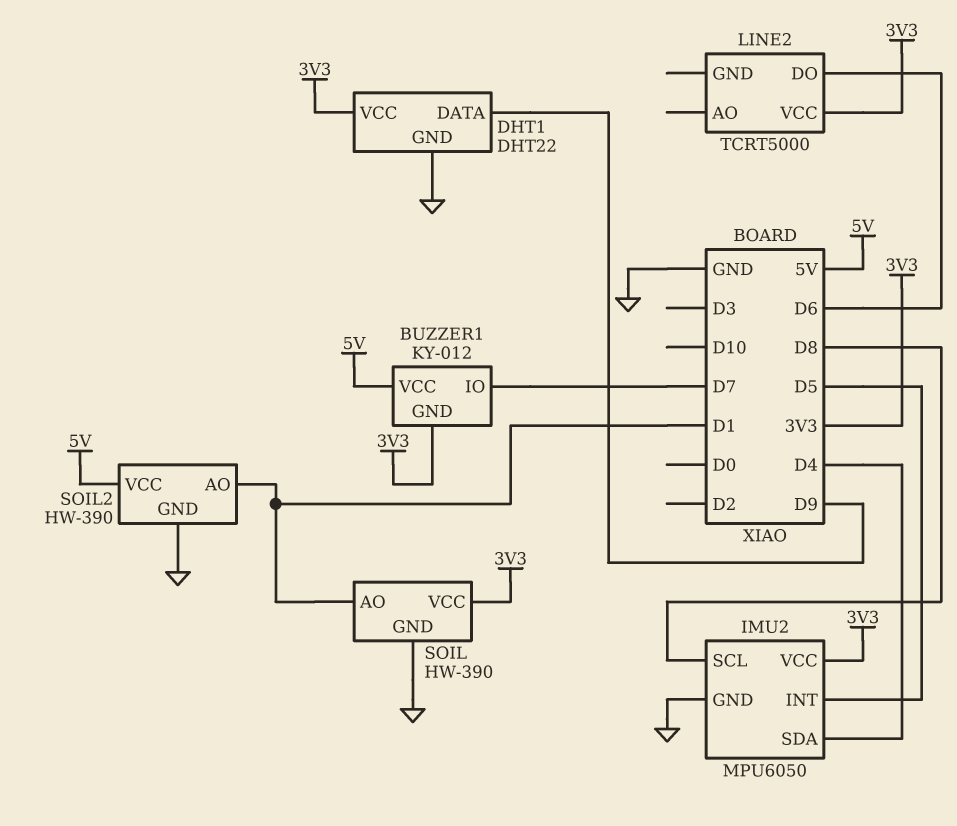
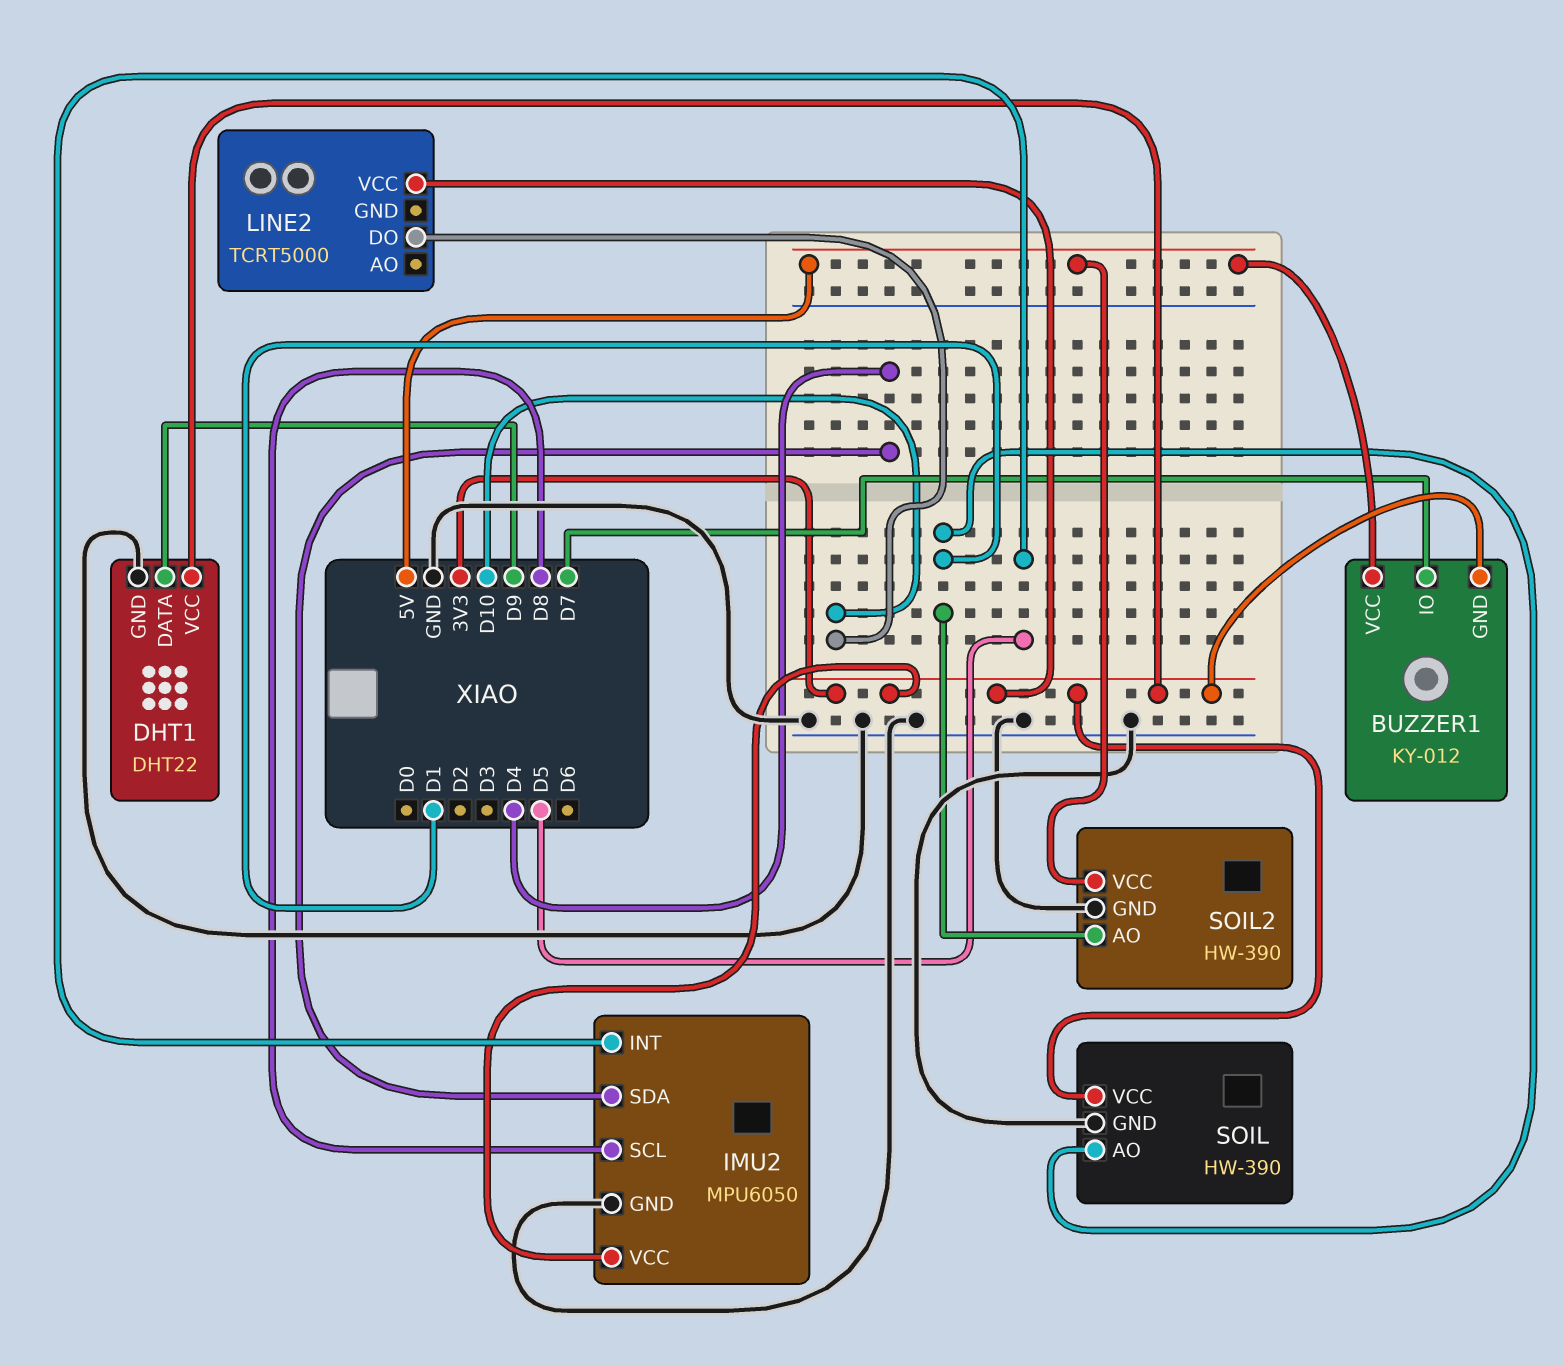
LINE2 pin DO: D6 -> D10

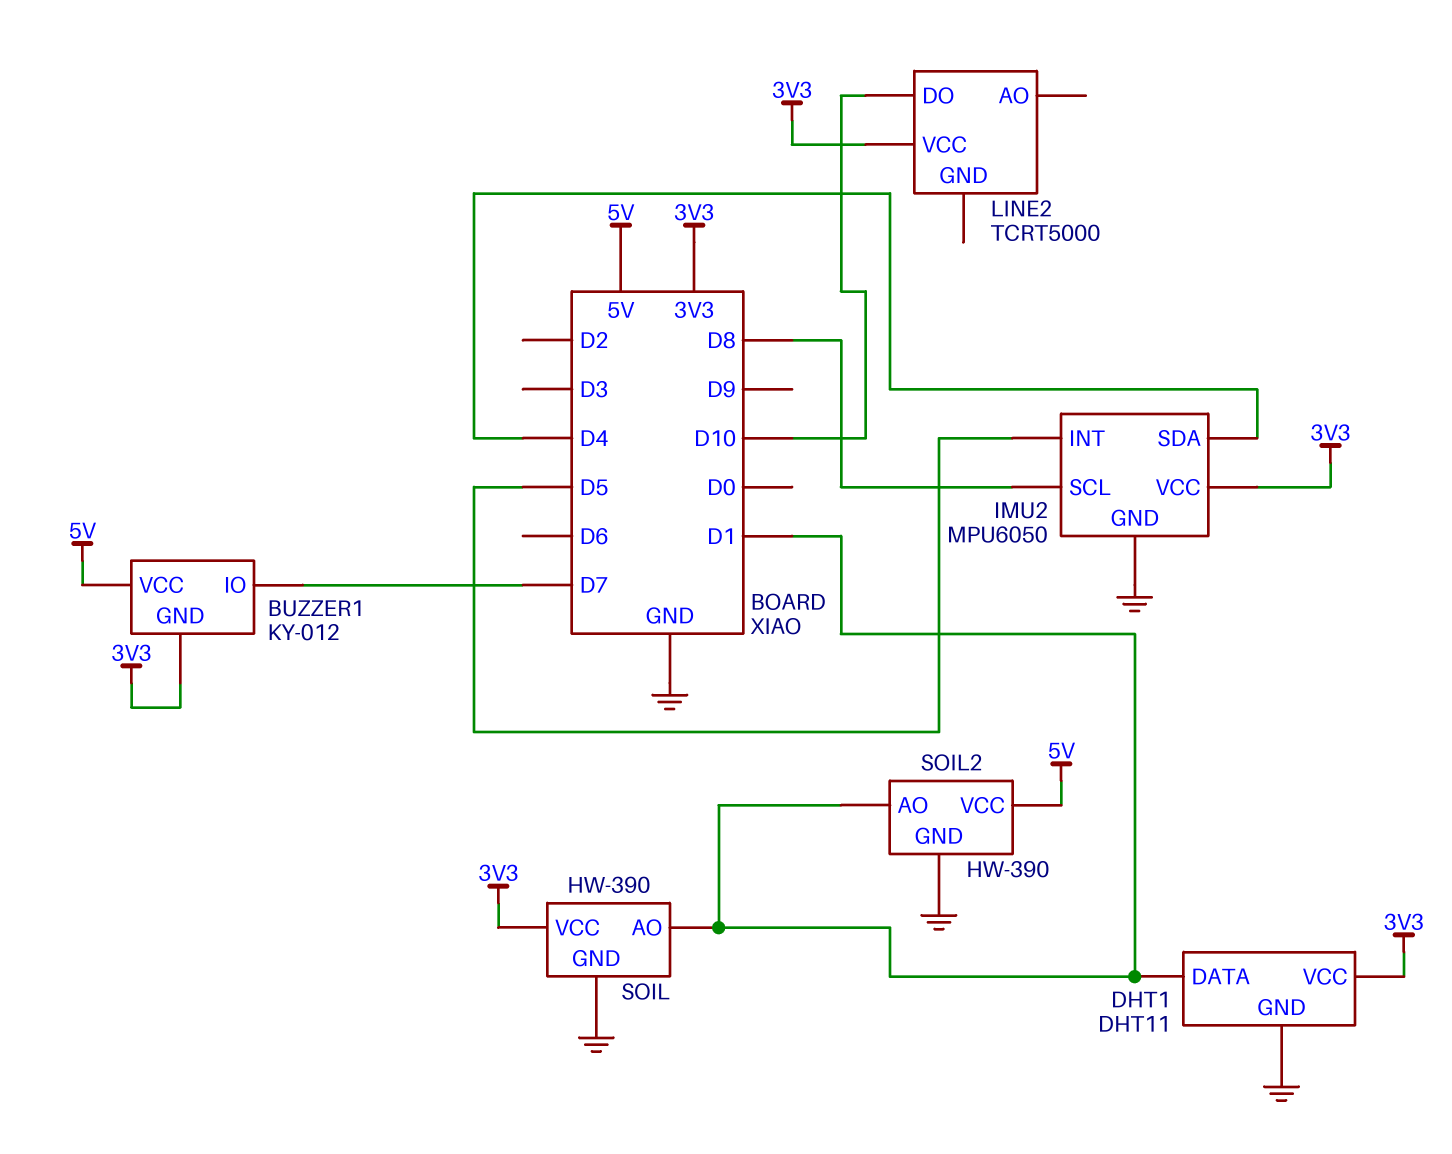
DHT1: DHT22 -> DHT11
DHT1 pin DATA: D9 -> D1

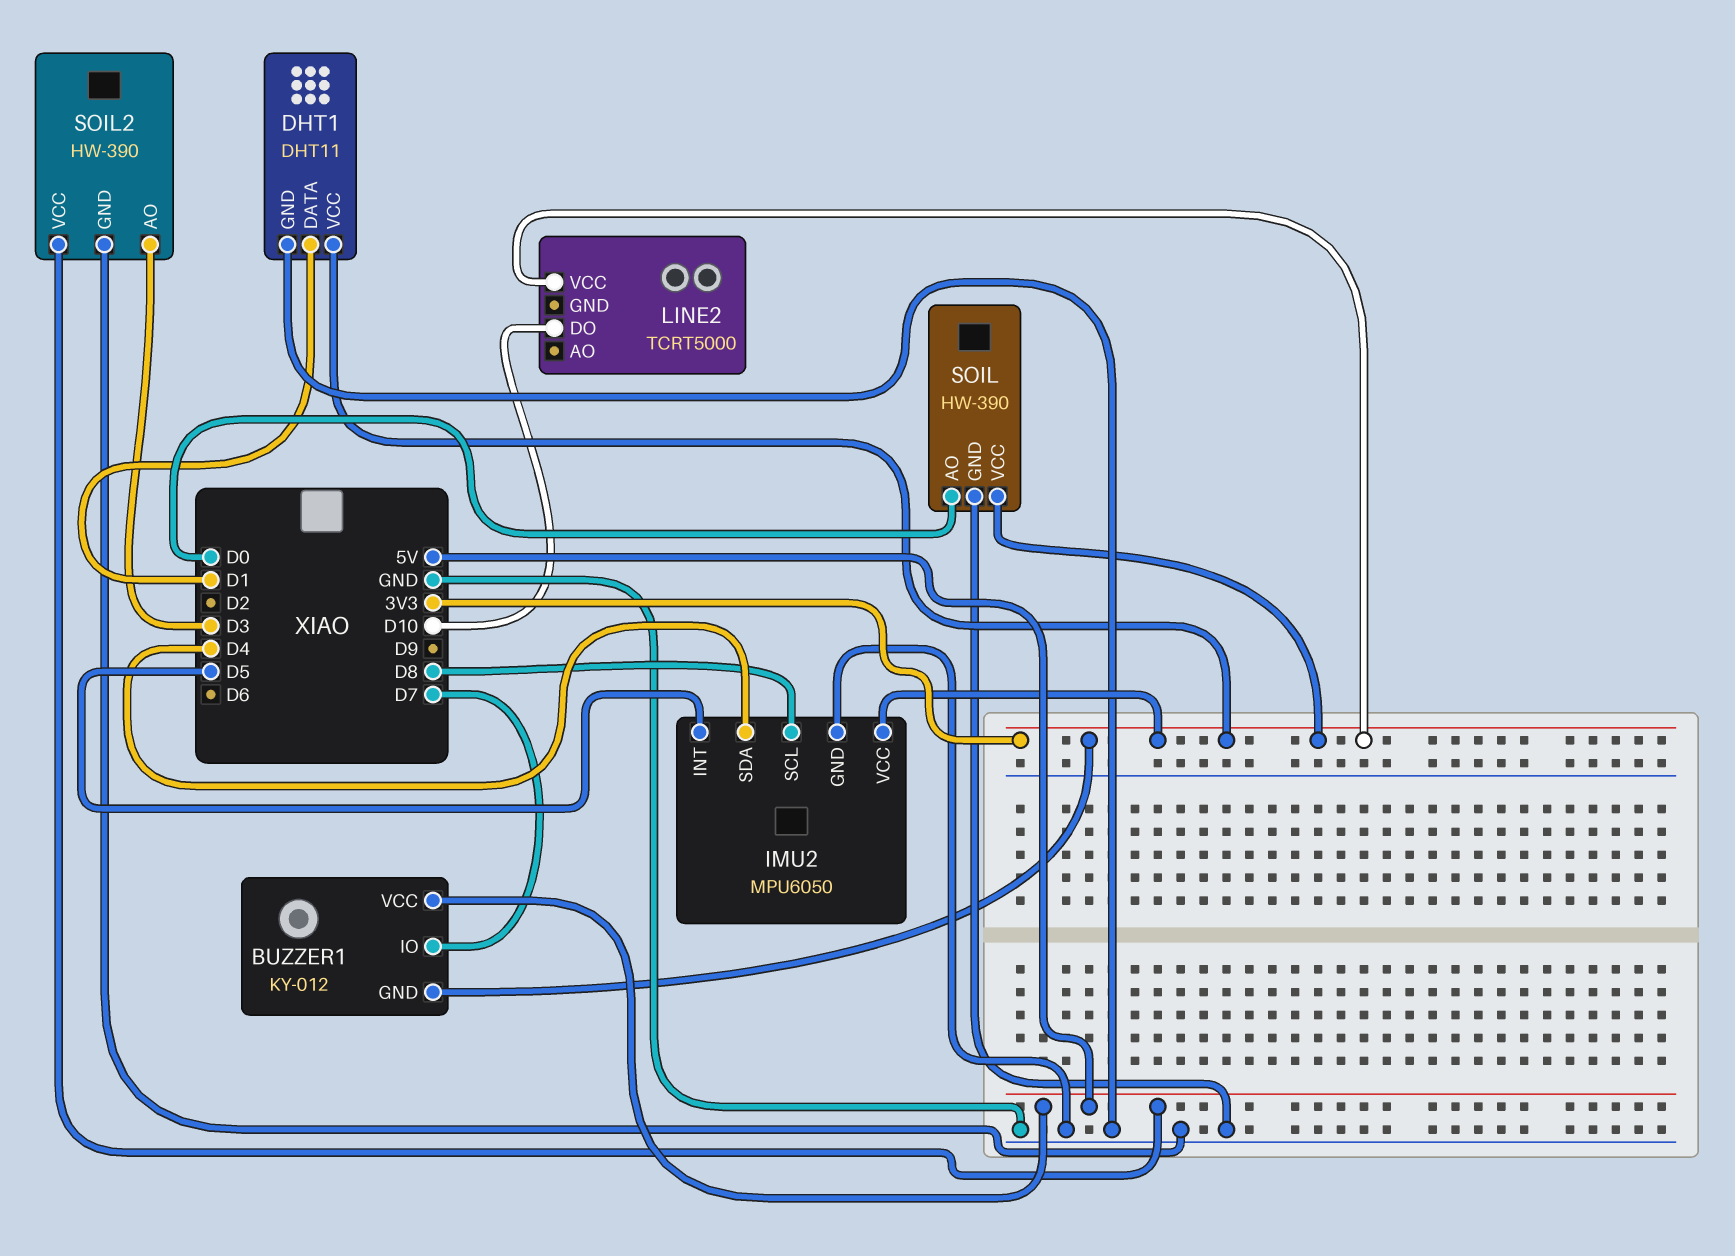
SOIL pin AO: D1 -> D0
SOIL2 pin AO: D1 -> D3

